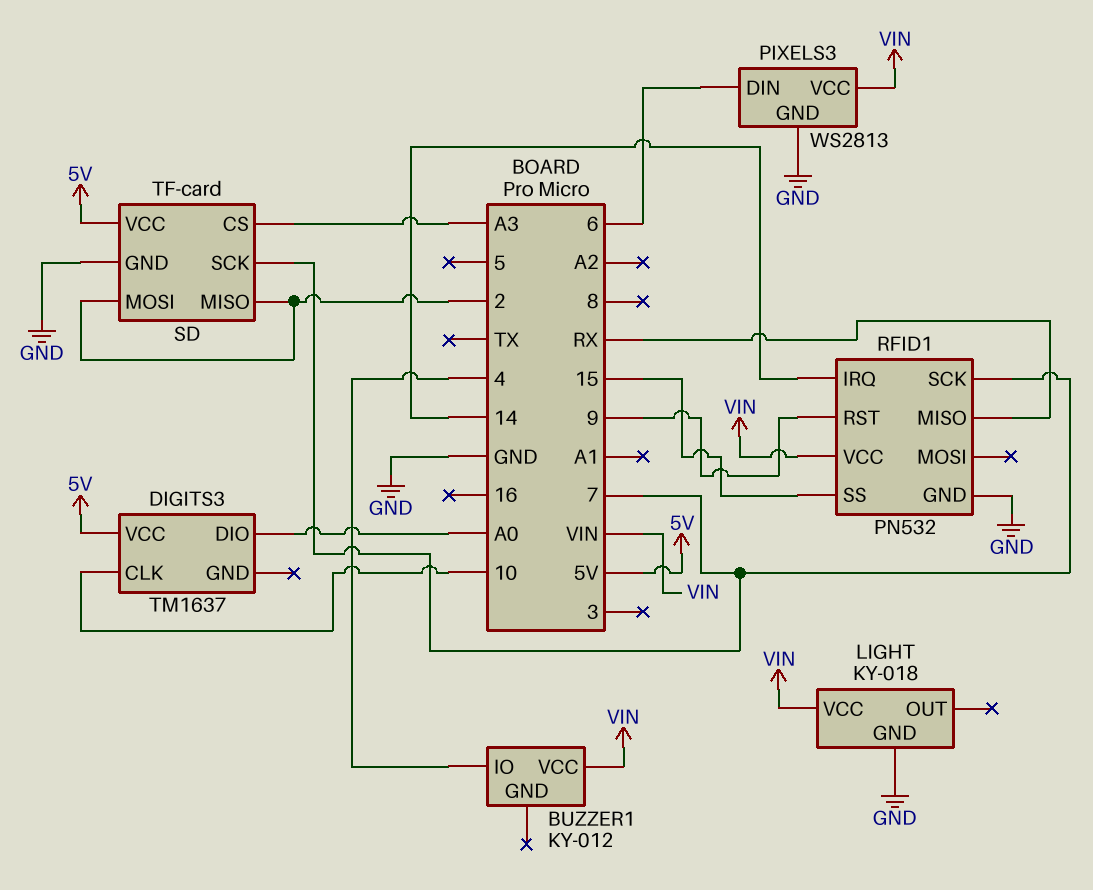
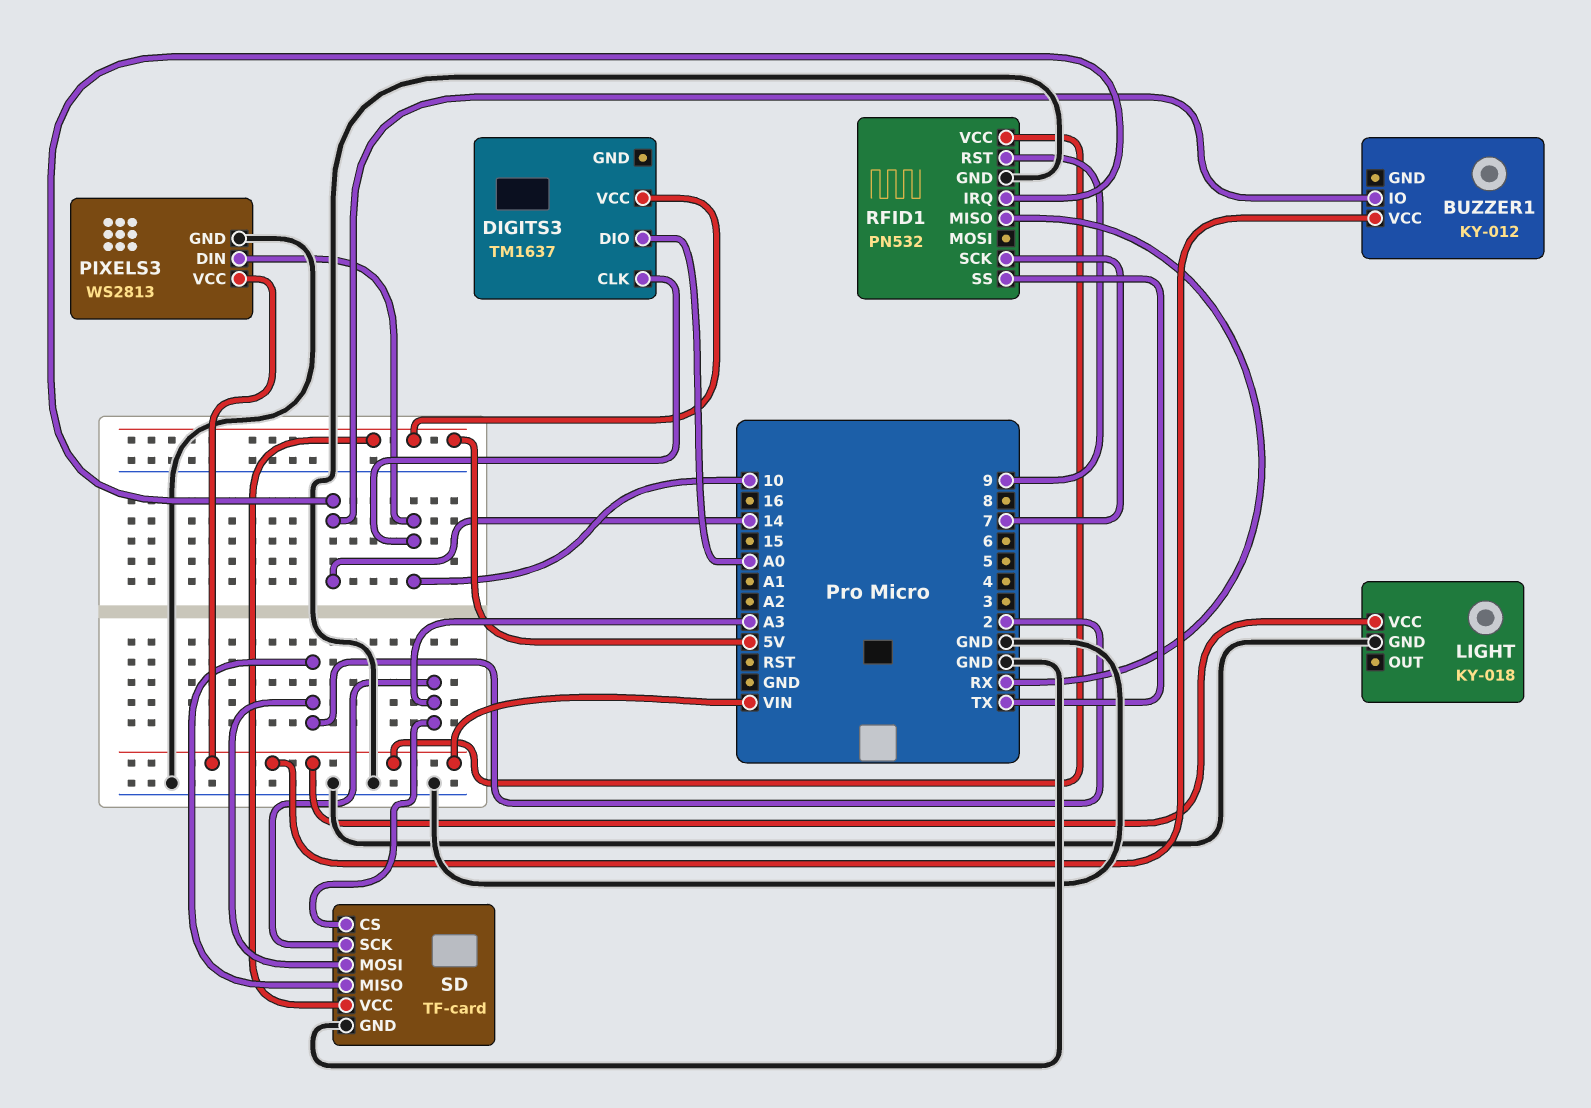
BUZZER1 pin IO: 4 -> 14
PIXELS3 pin DIN: 6 -> 10
RFID1 pin SS: 15 -> TX
SD pin SCK: 7 -> A3

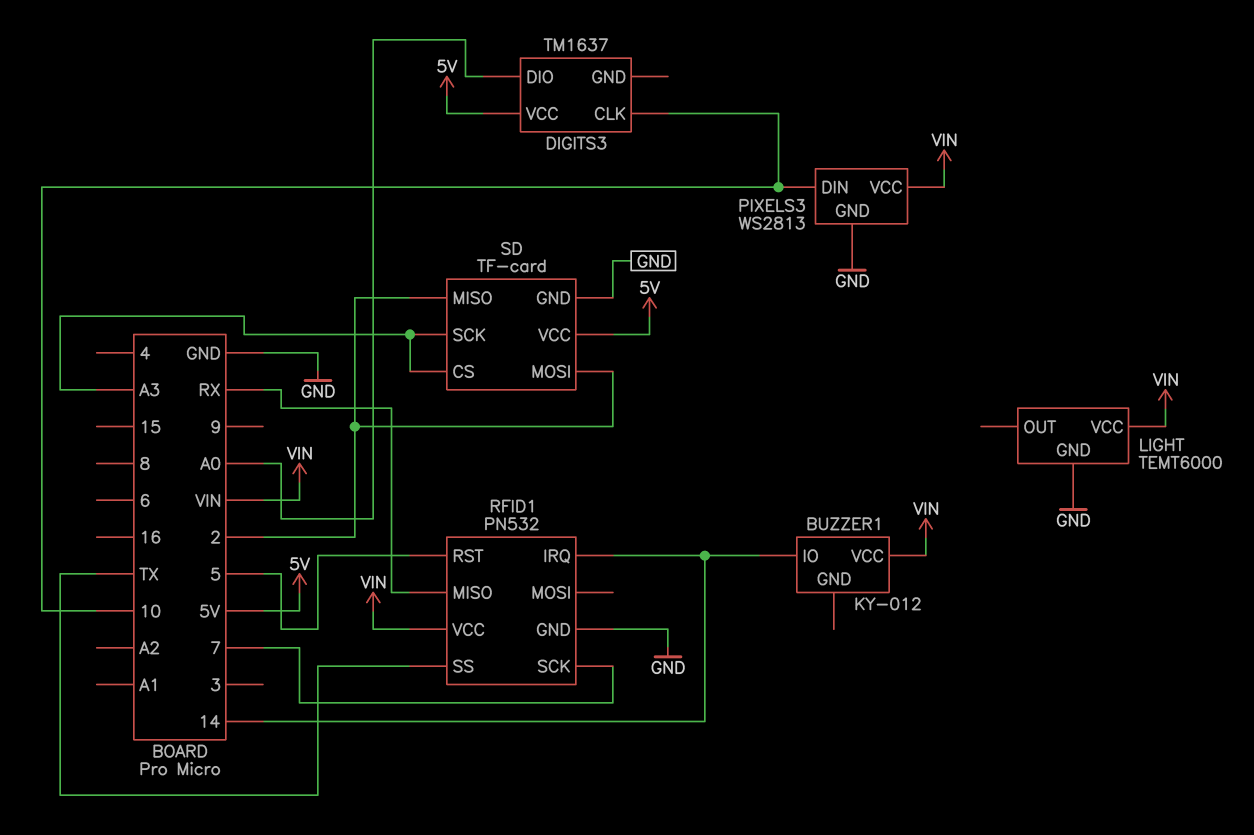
LIGHT: KY-018 -> TEMT6000
RFID1 pin RST: 9 -> 5

